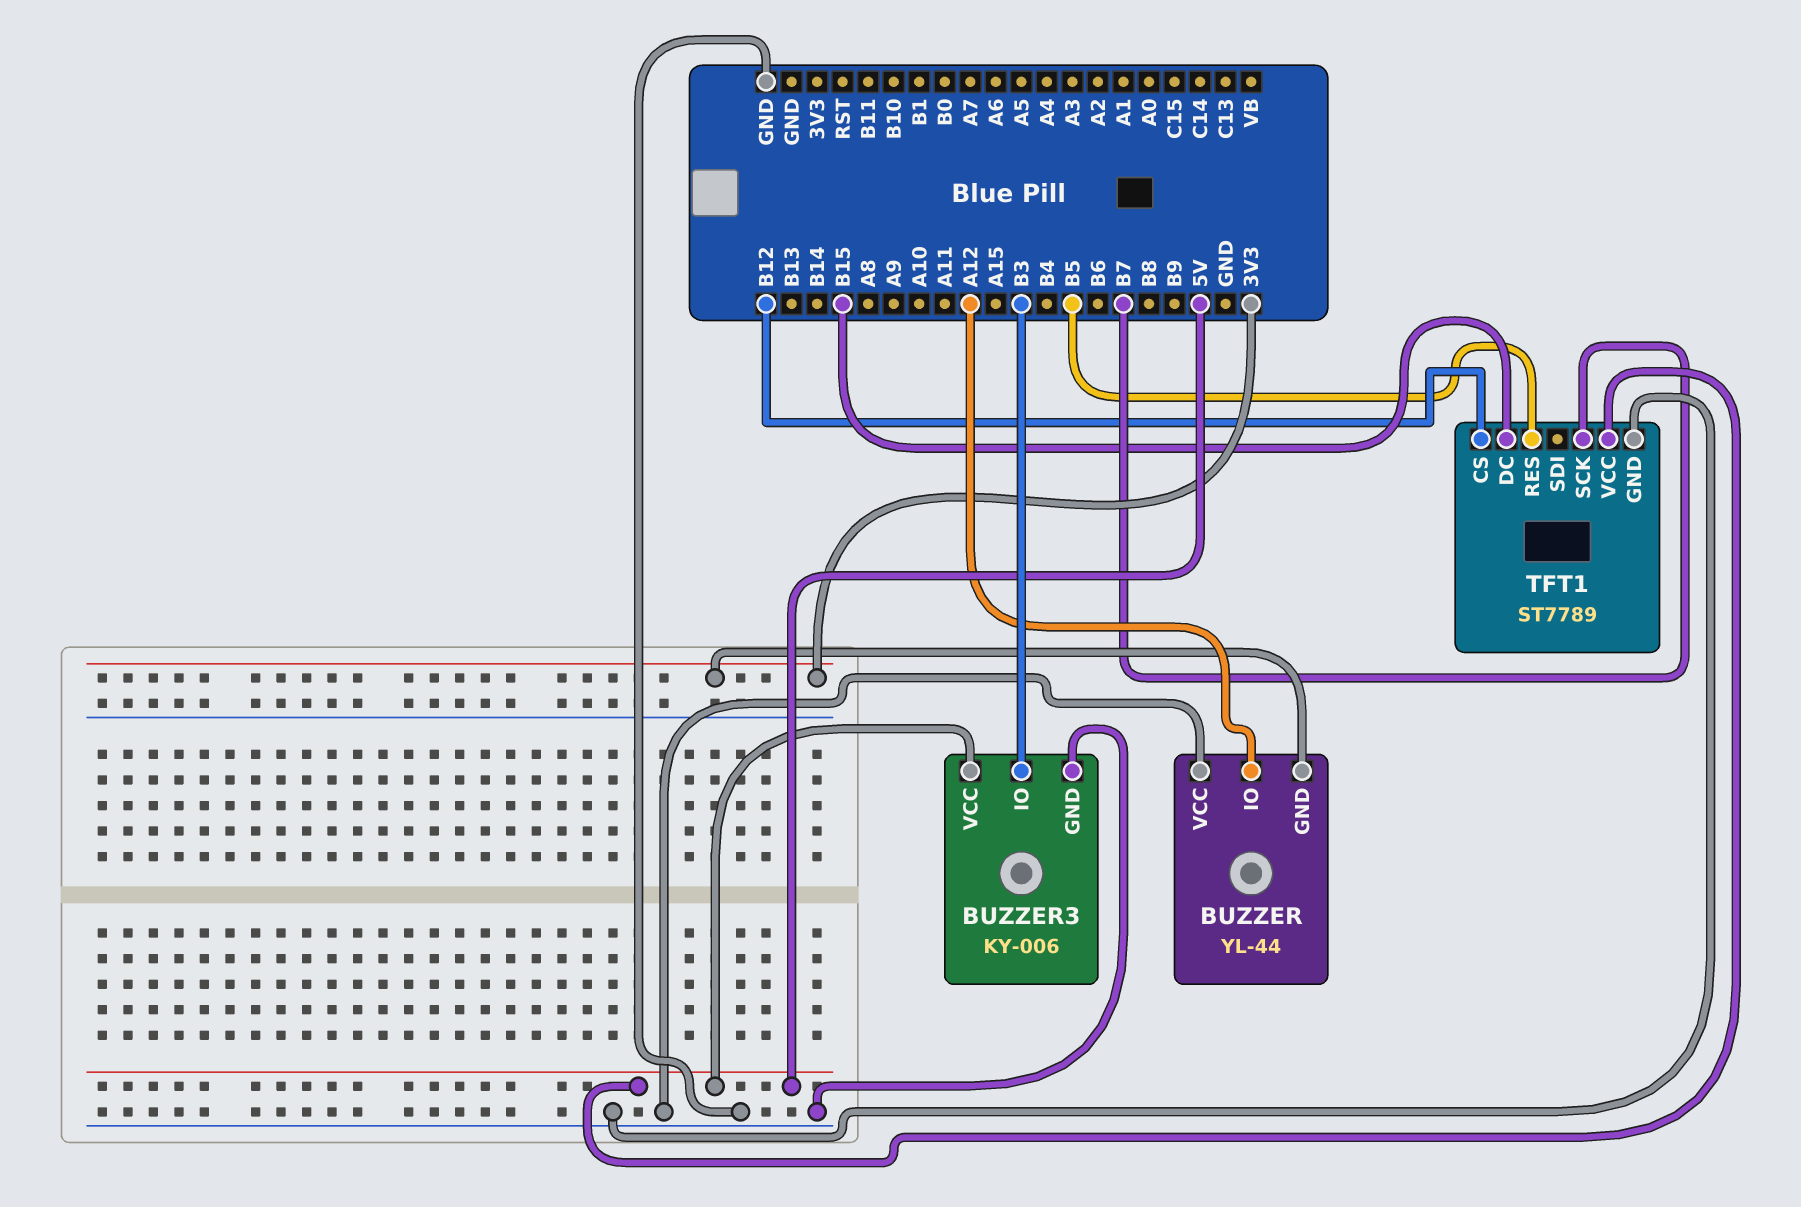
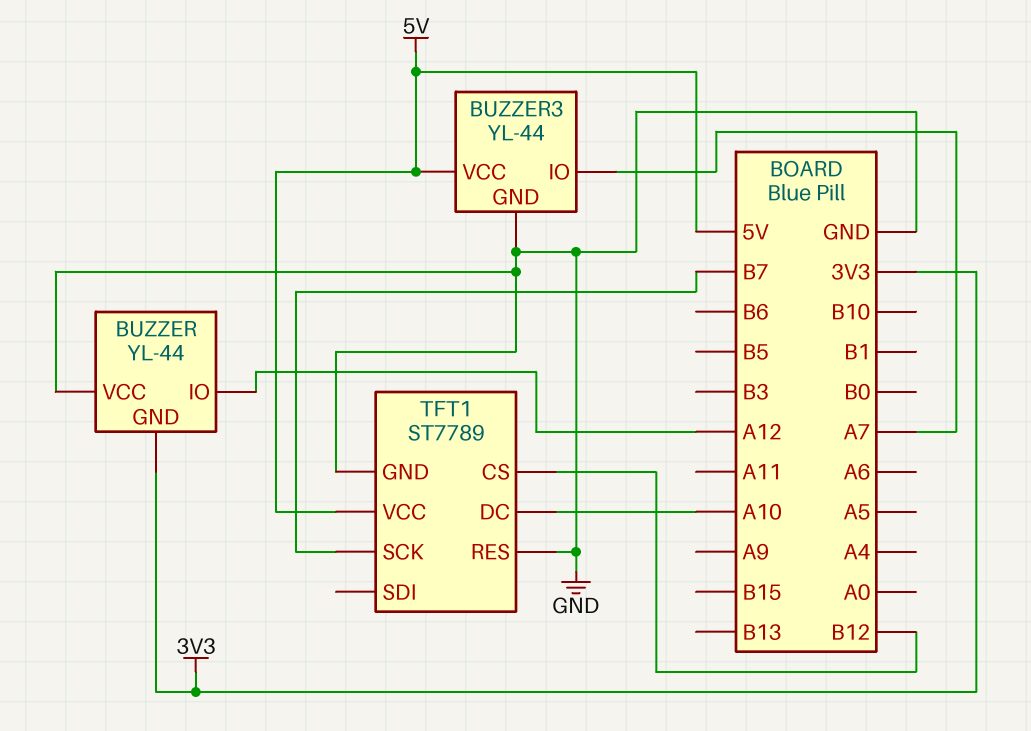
BUZZER3: KY-006 -> YL-44
BUZZER3 pin IO: B3 -> A7
TFT1 pin DC: B15 -> A10
TFT1 pin RES: B5 -> GND

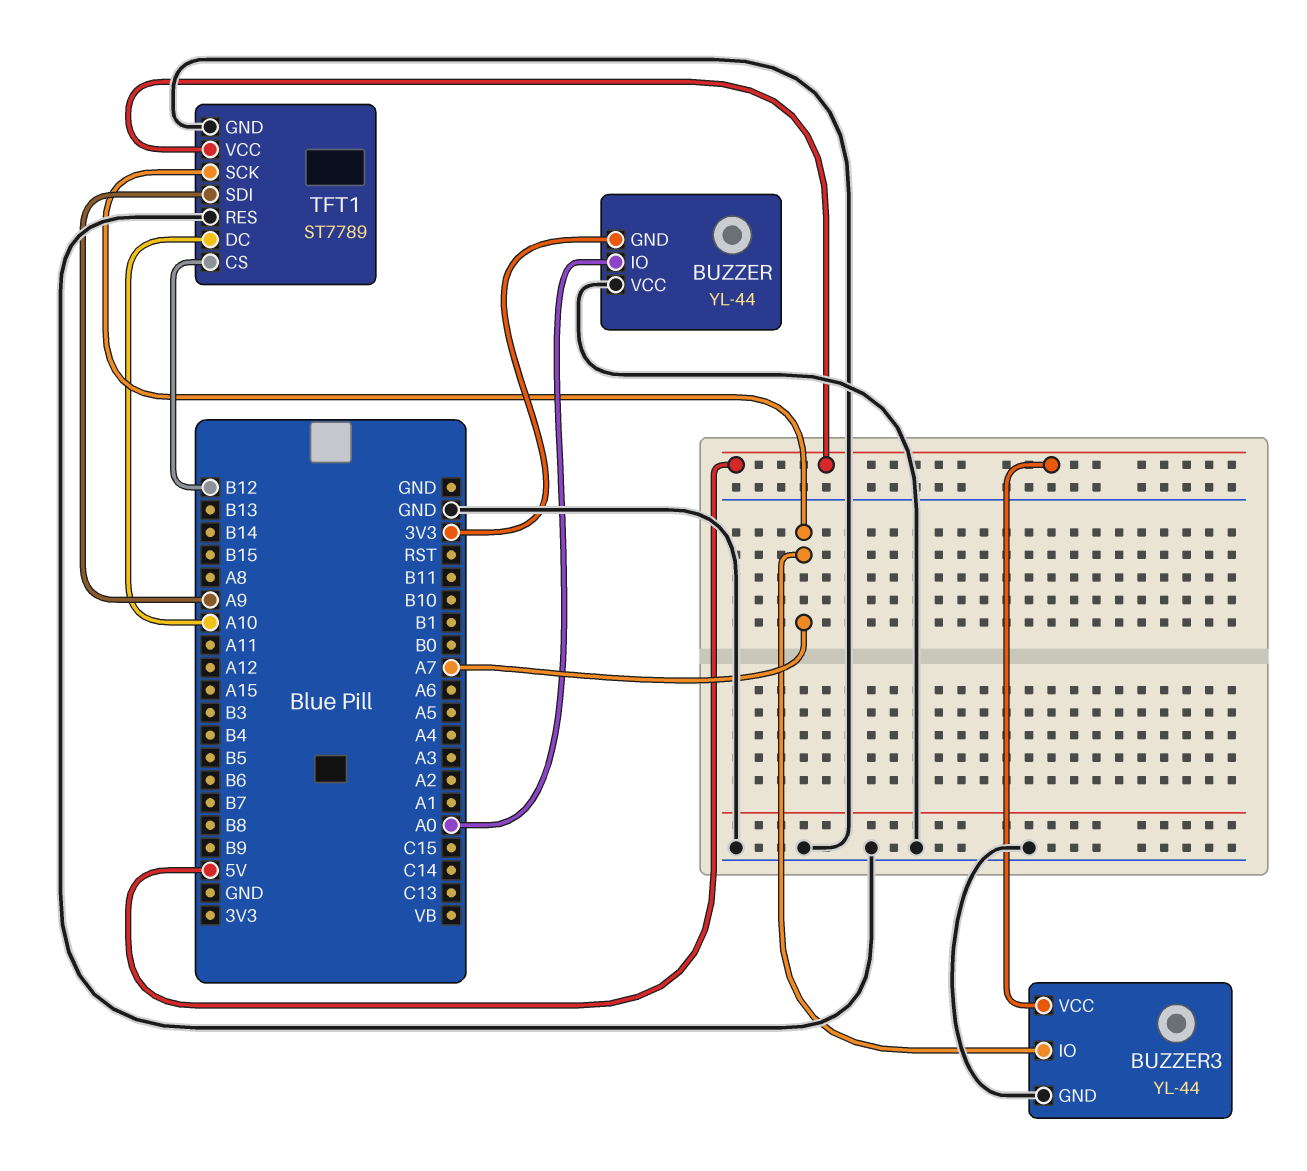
BUZZER pin IO: A12 -> A0
TFT1 pin SCK: B7 -> A7
TFT1 pin SDI: none -> A9

